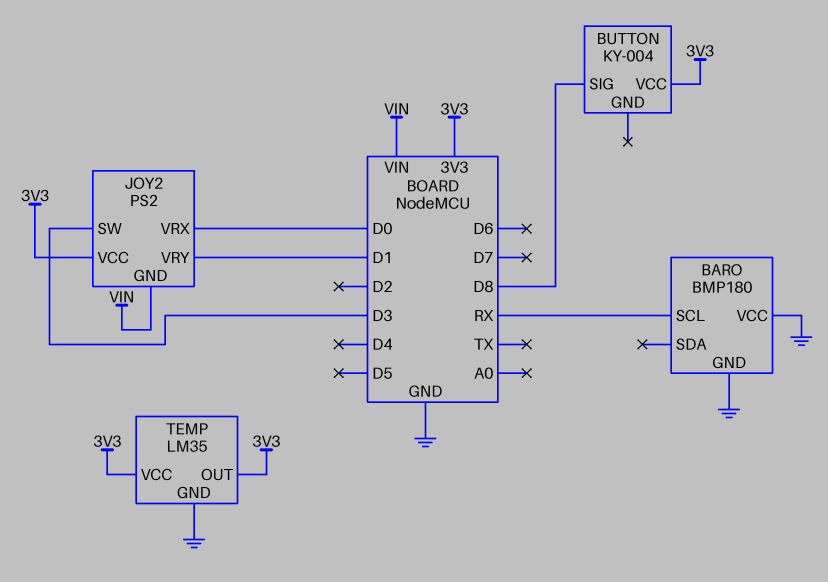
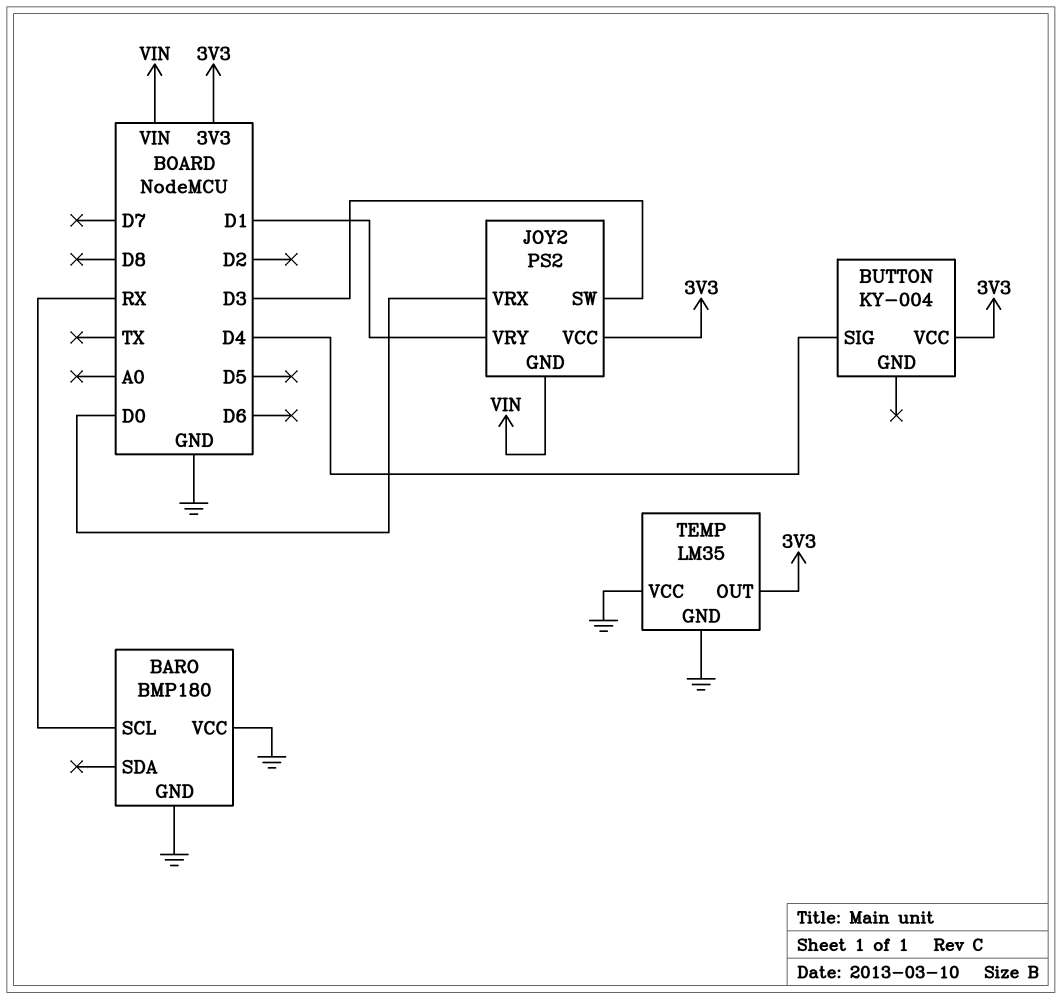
BUTTON pin SIG: D8 -> D4
TEMP pin VCC: 3V3 -> GND

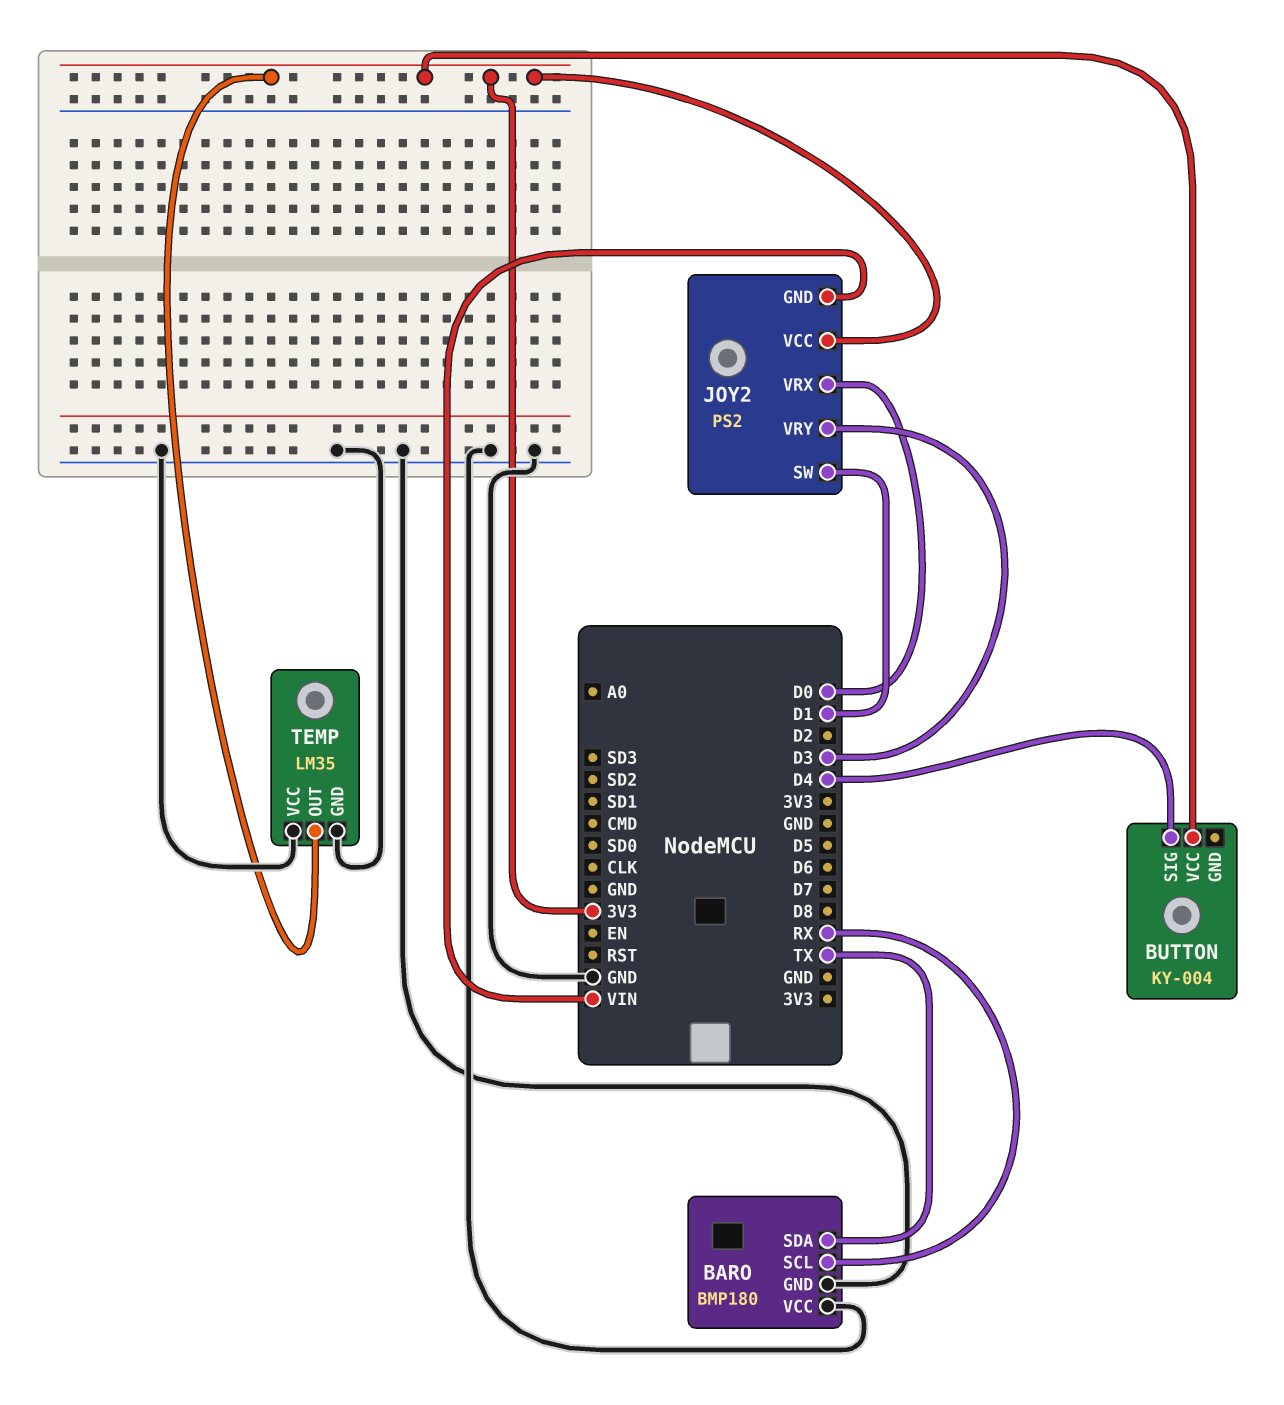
BARO pin SDA: none -> TX
JOY2 pin SW: D3 -> D1
JOY2 pin VRY: D1 -> D3

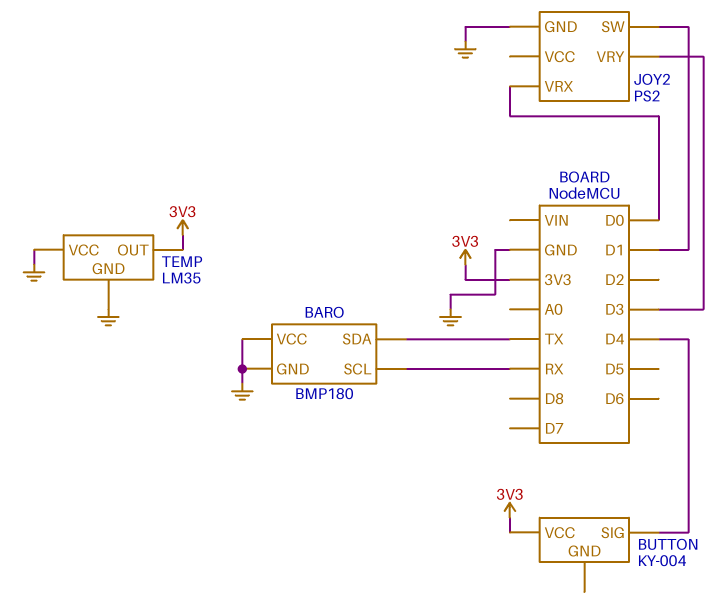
JOY2 pin GND: VIN -> GND
JOY2 pin VCC: 3V3 -> none

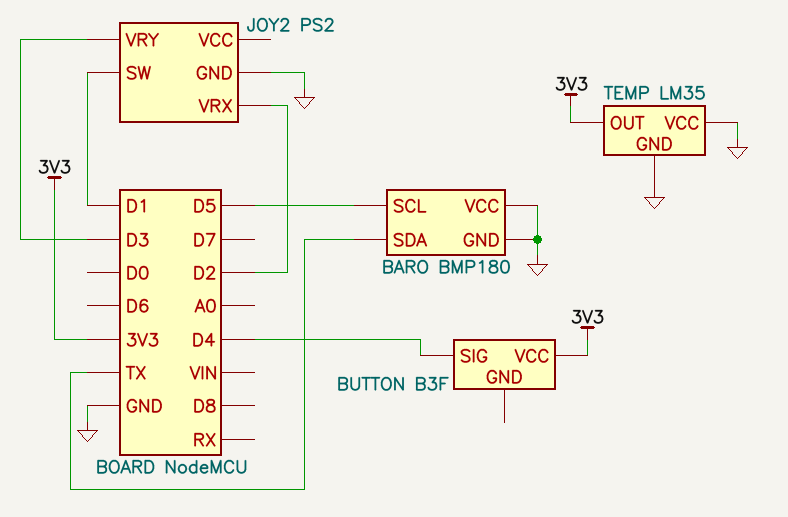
BARO pin SCL: RX -> D5
BUTTON: KY-004 -> B3F
JOY2 pin VRX: D0 -> D2

